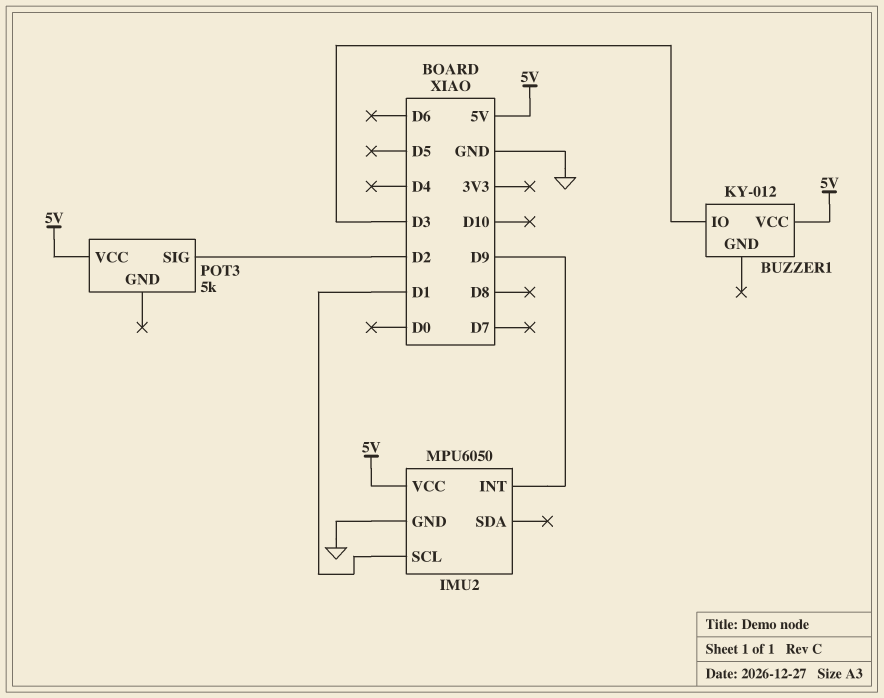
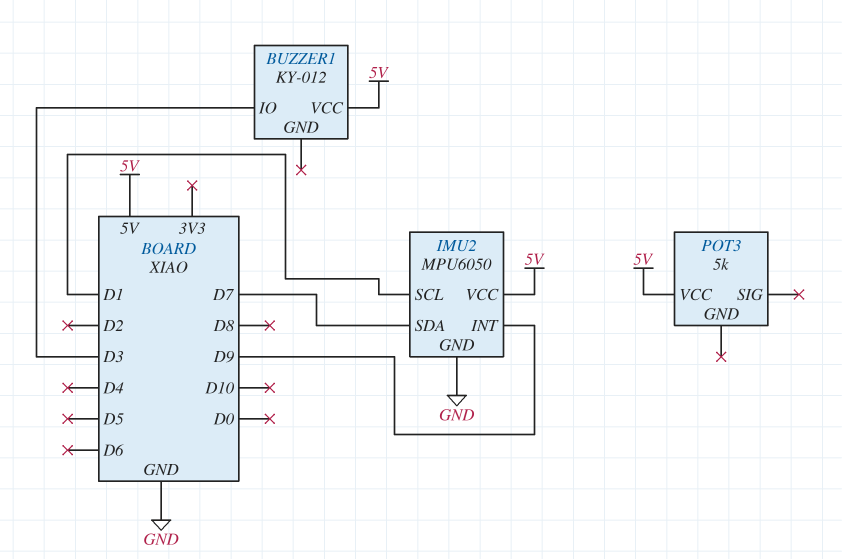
IMU2 pin SDA: none -> D7
POT3 pin SIG: D2 -> none

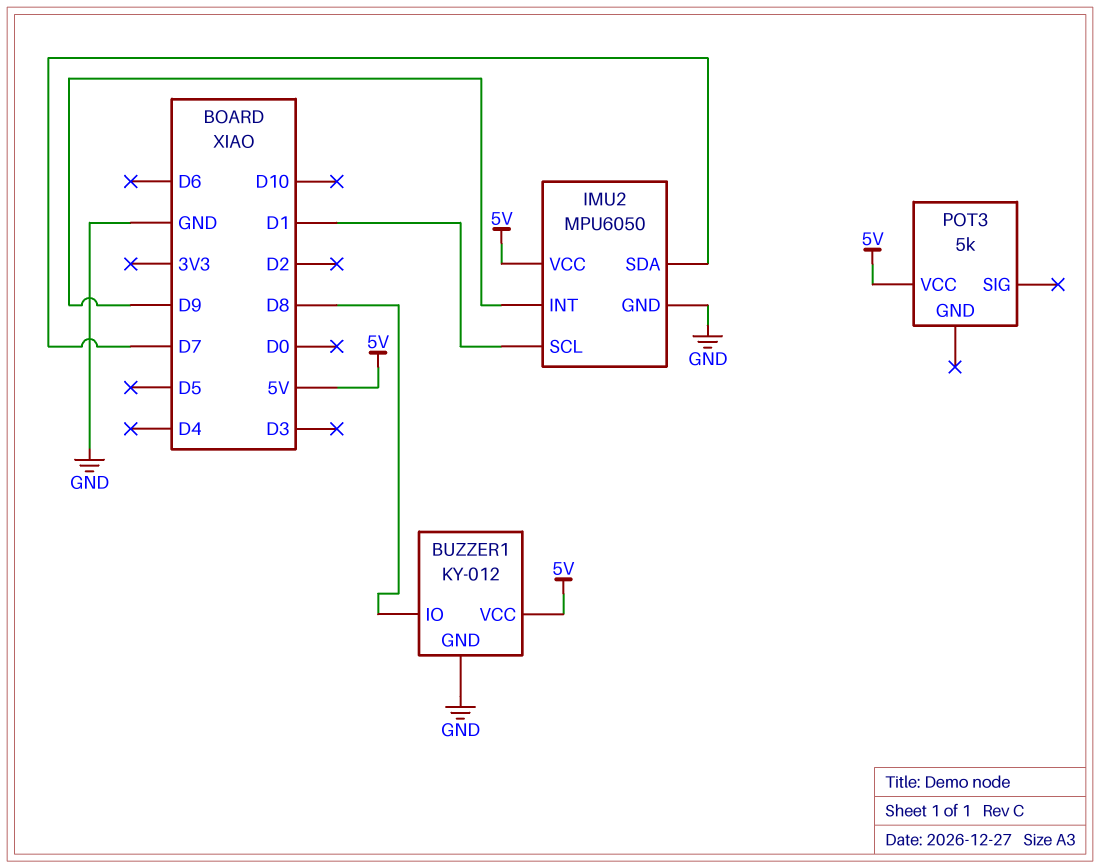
BUZZER1 pin GND: none -> GND
BUZZER1 pin IO: D3 -> D8

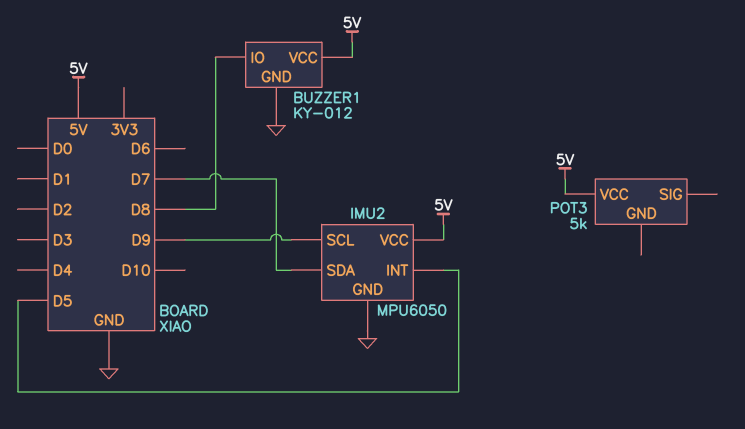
IMU2 pin INT: D9 -> D5
IMU2 pin SCL: D1 -> D9

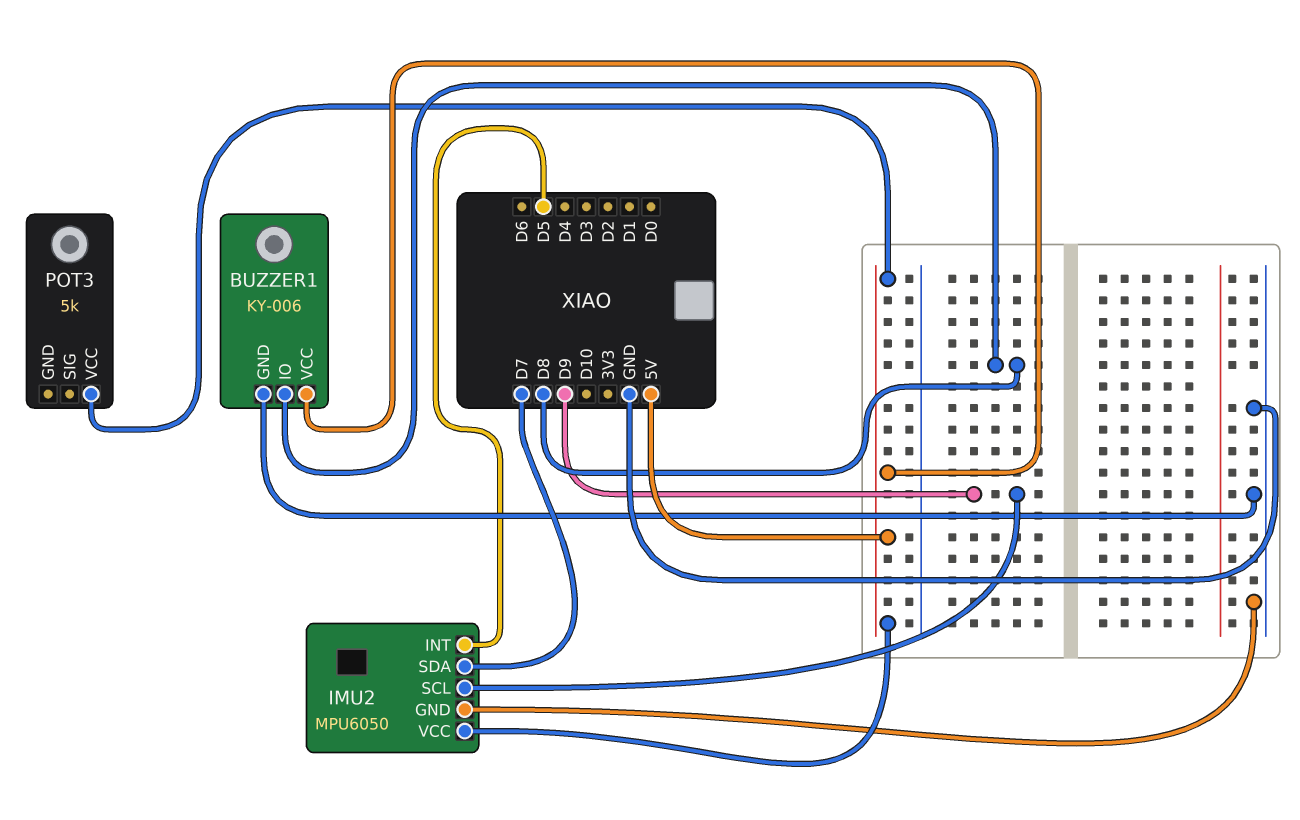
BUZZER1: KY-012 -> KY-006

